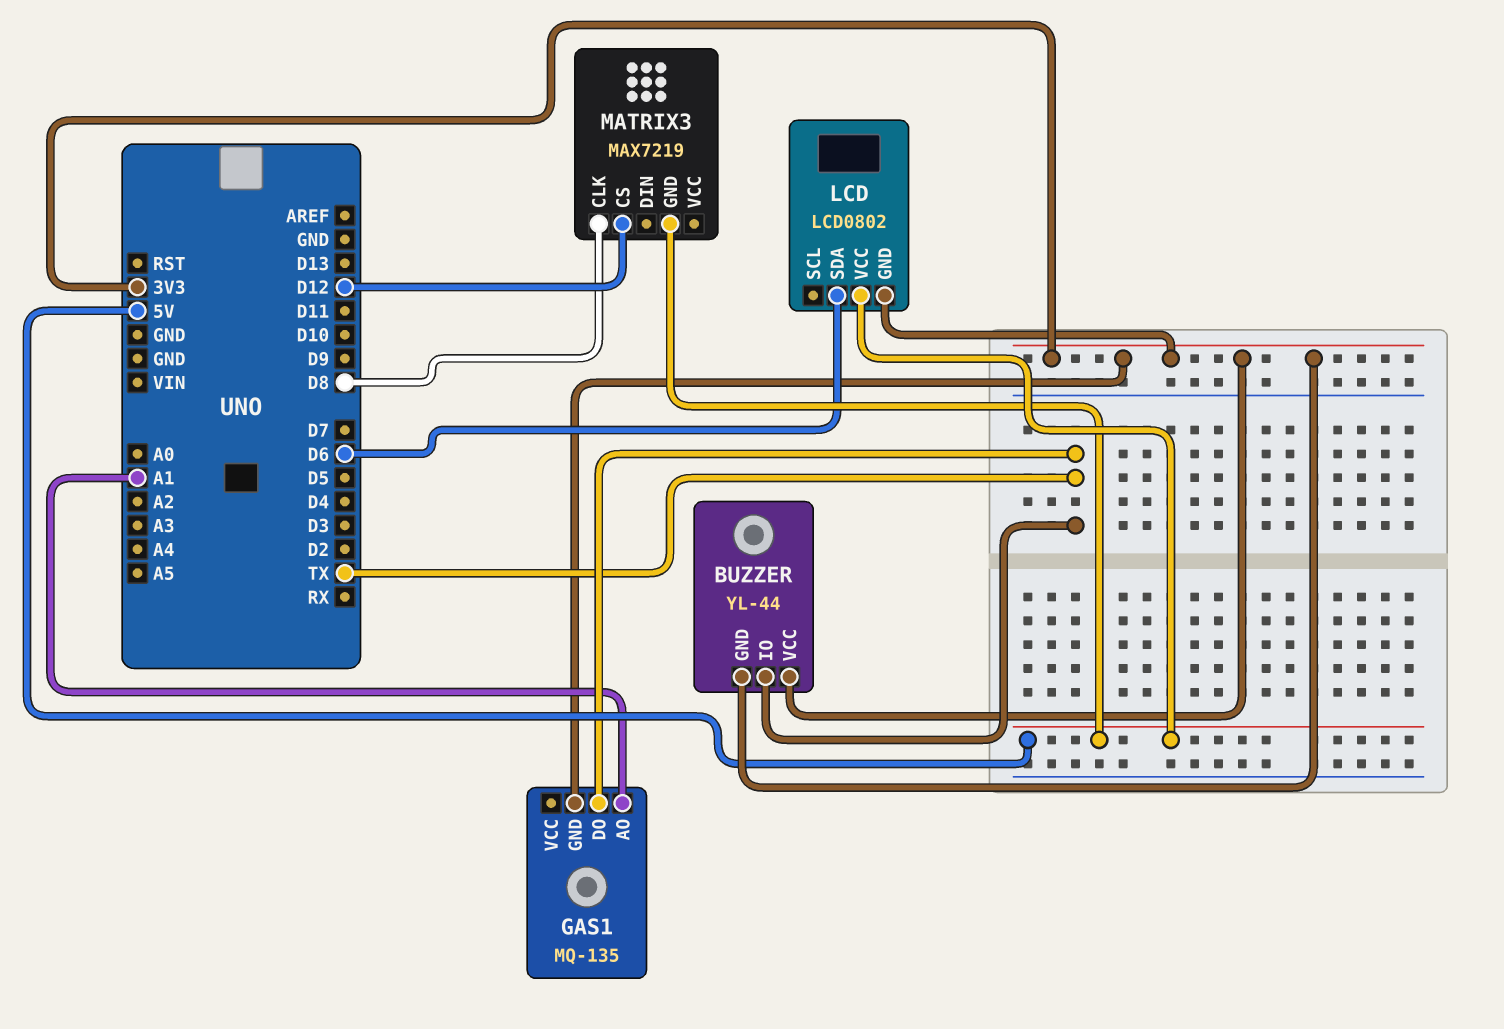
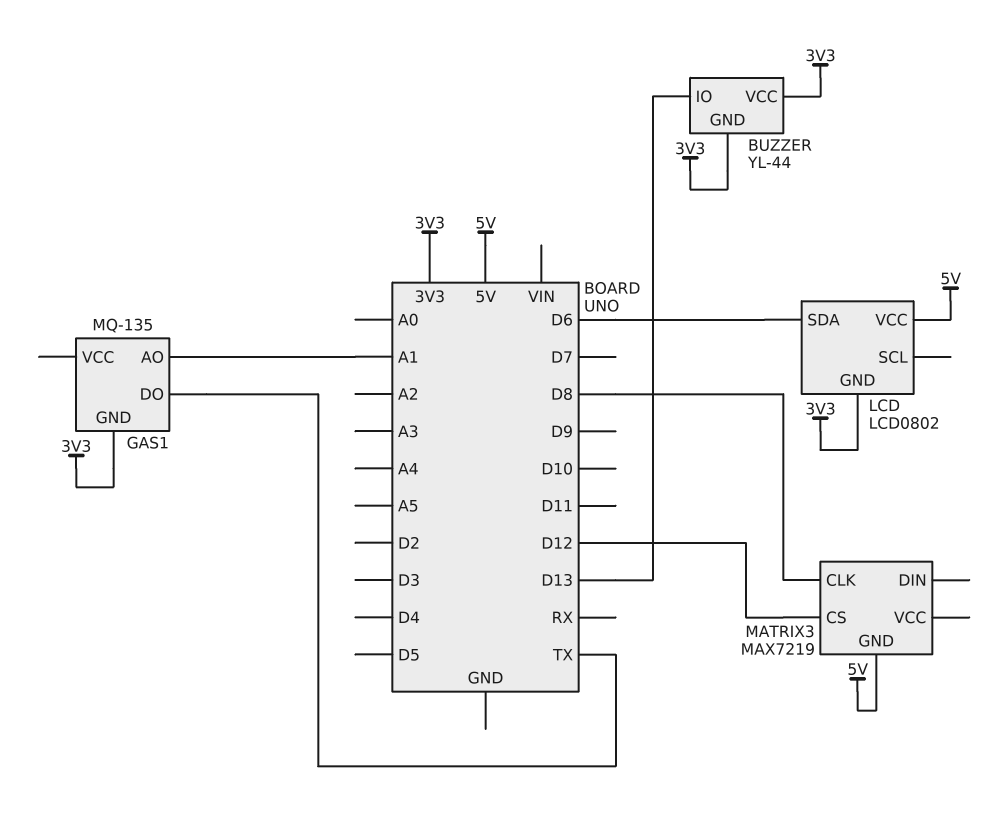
BUZZER pin IO: TX -> D13

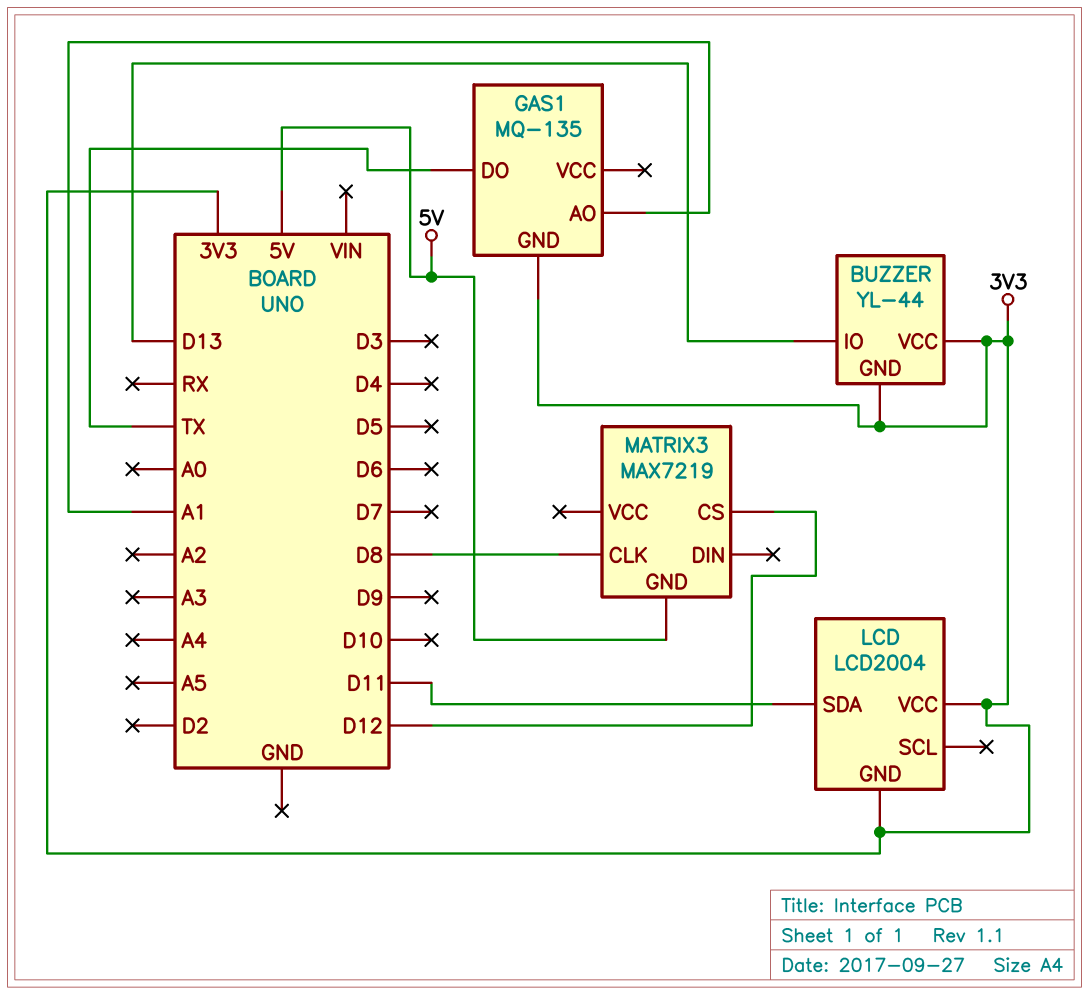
LCD: LCD0802 -> LCD2004
LCD pin SDA: D6 -> D11
LCD pin VCC: 5V -> 3V3

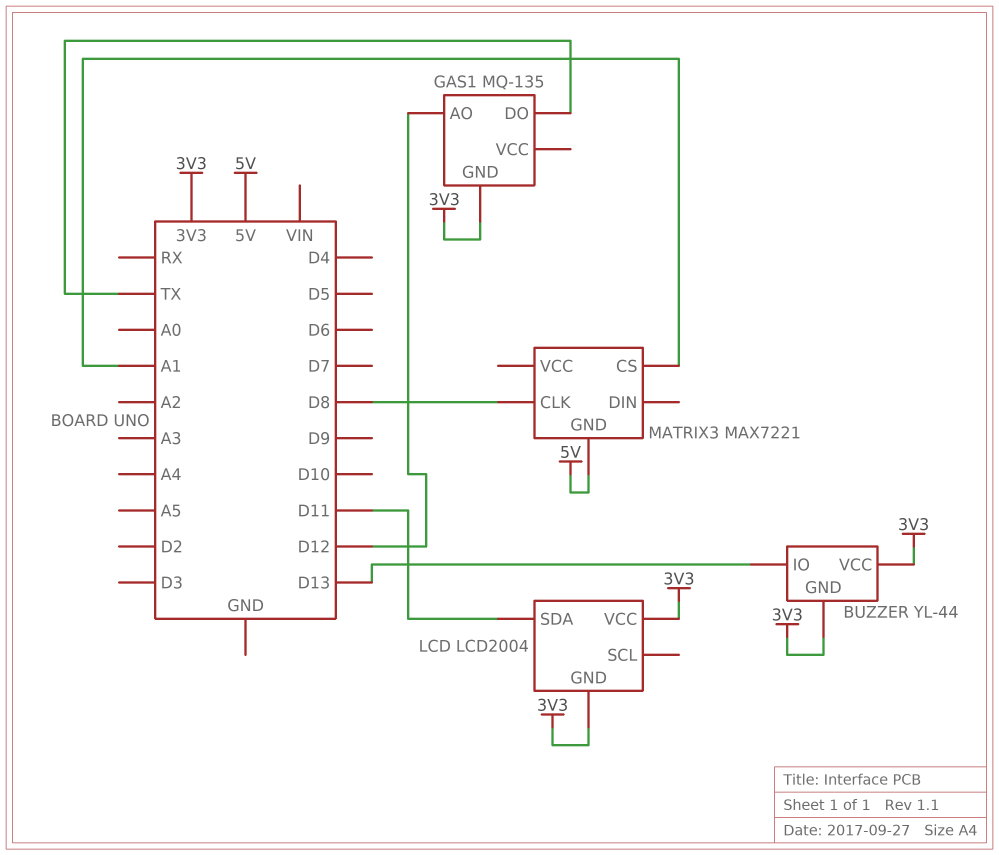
GAS1 pin AO: A1 -> D12
MATRIX3: MAX7219 -> MAX7221
MATRIX3 pin CS: D12 -> A1

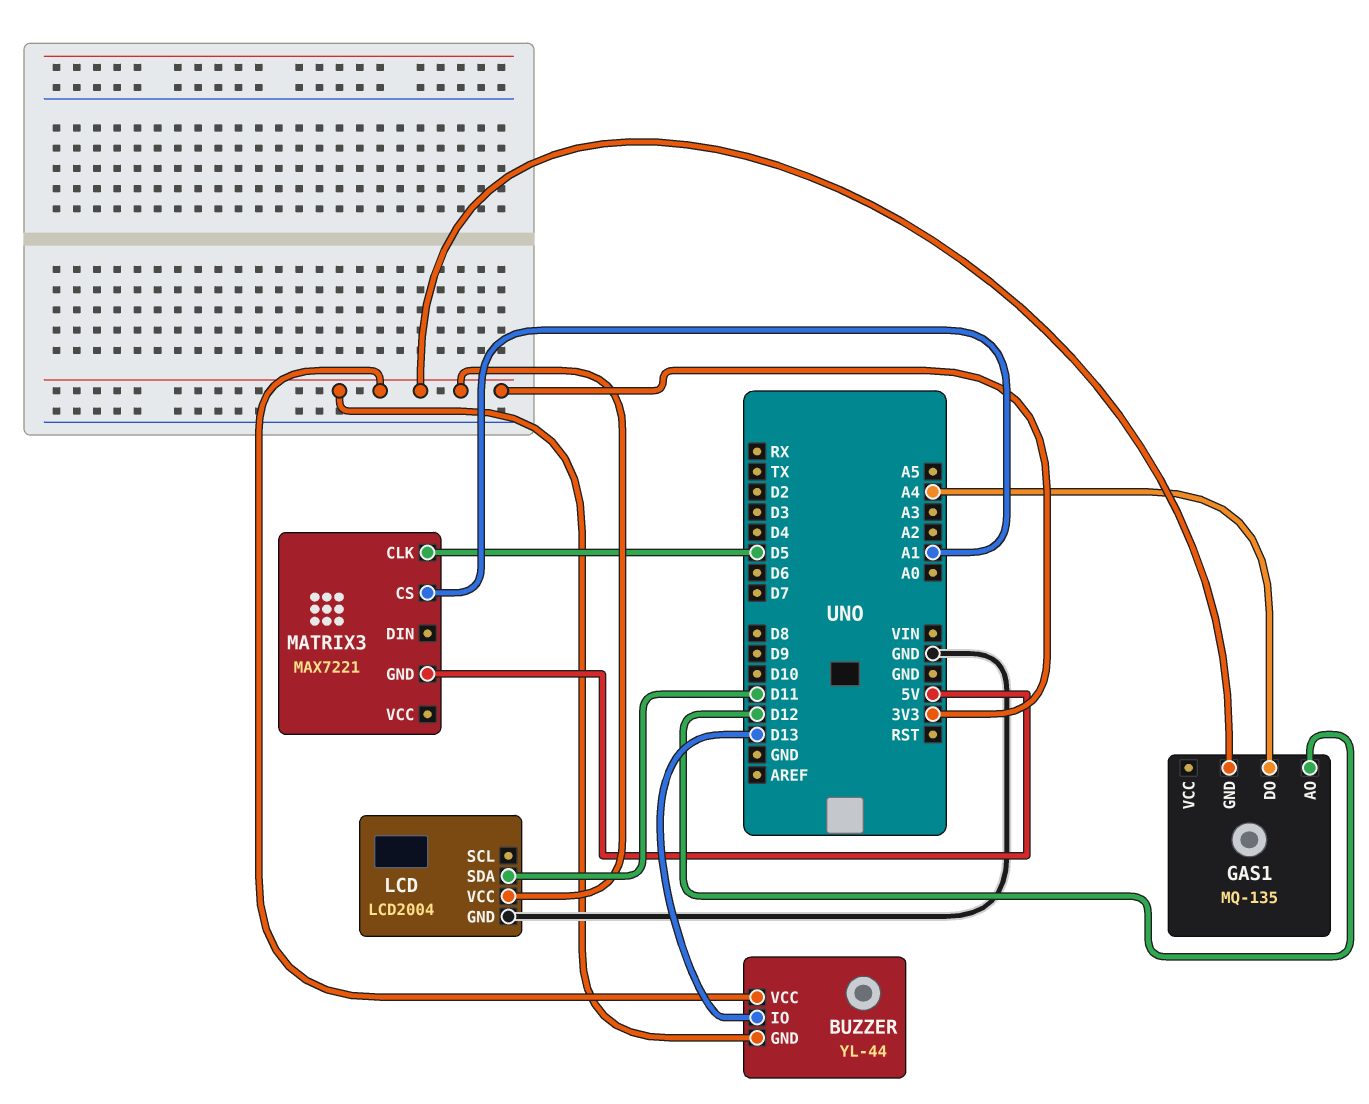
GAS1 pin DO: TX -> A4
LCD pin GND: 3V3 -> GND
MATRIX3 pin CLK: D8 -> D5

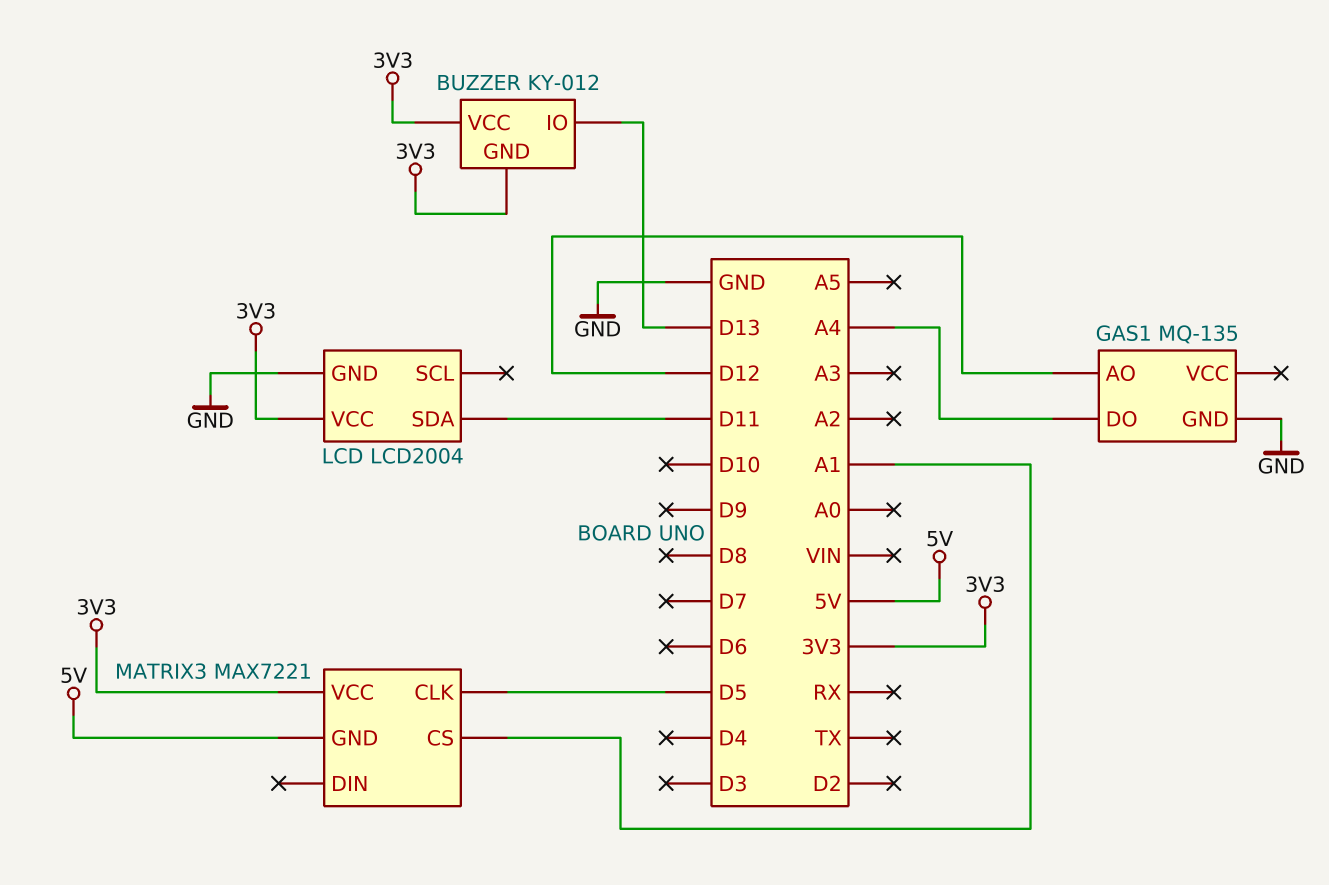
BUZZER: YL-44 -> KY-012
GAS1 pin GND: 3V3 -> GND
MATRIX3 pin VCC: none -> 3V3

